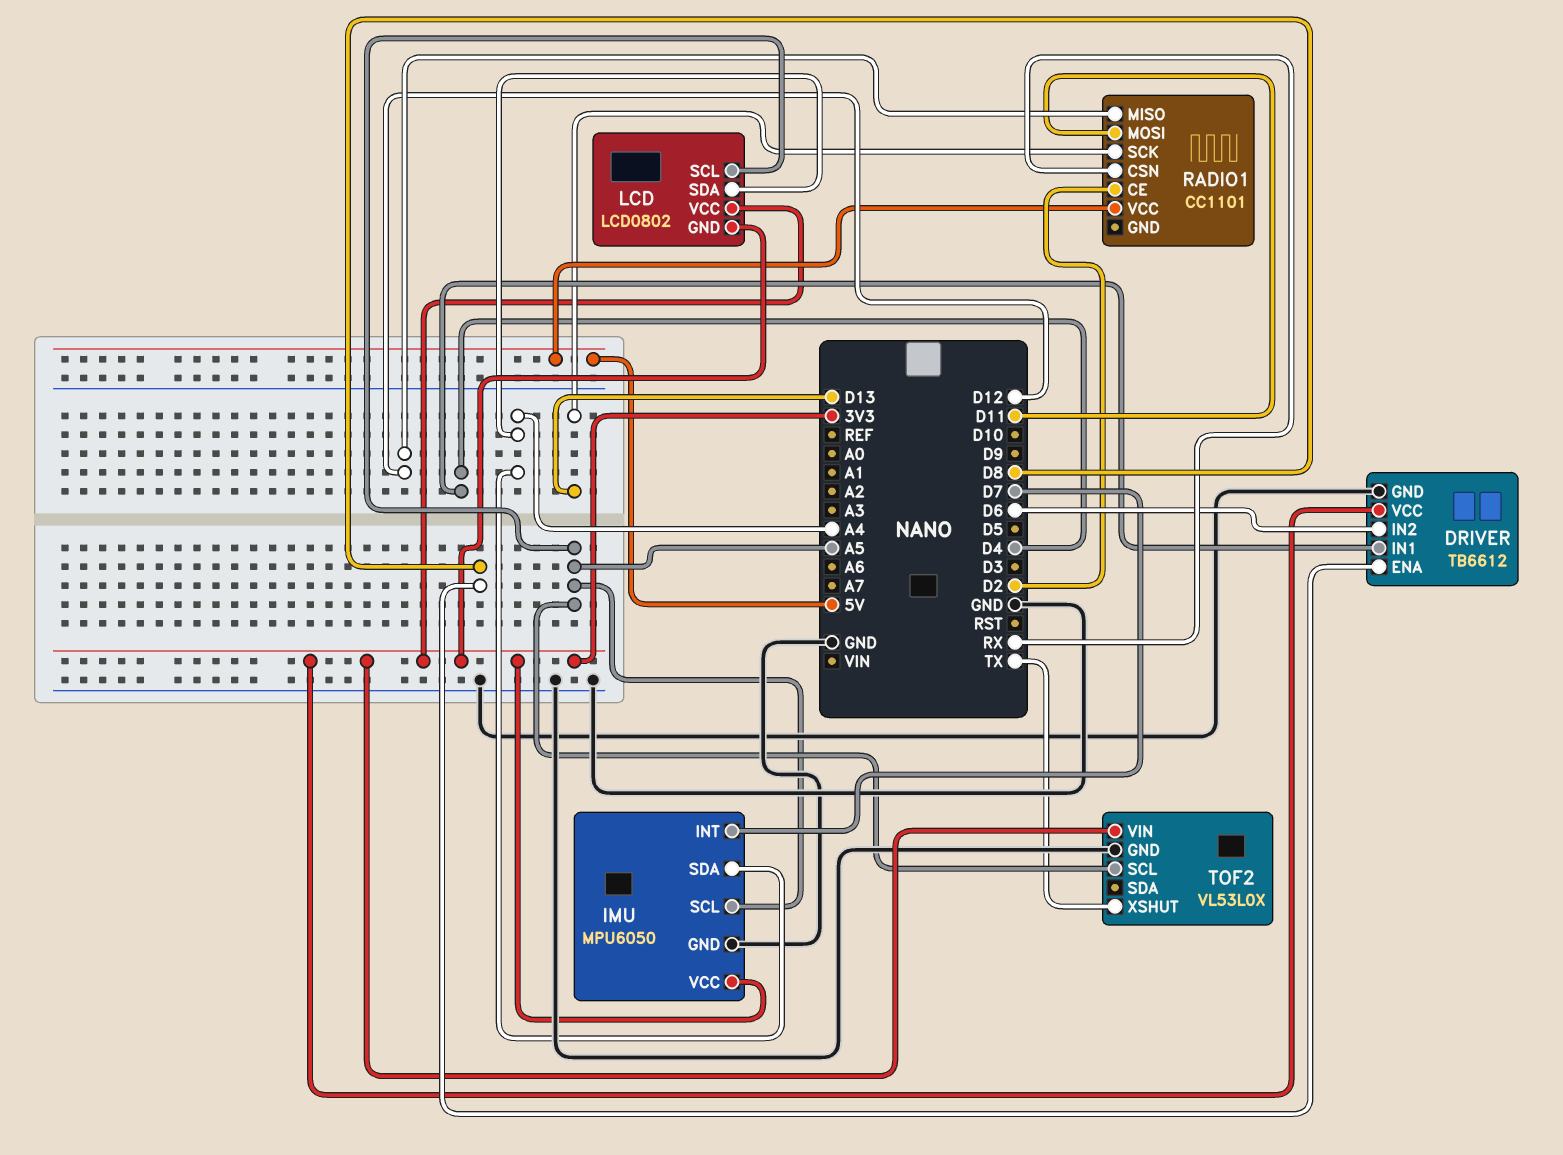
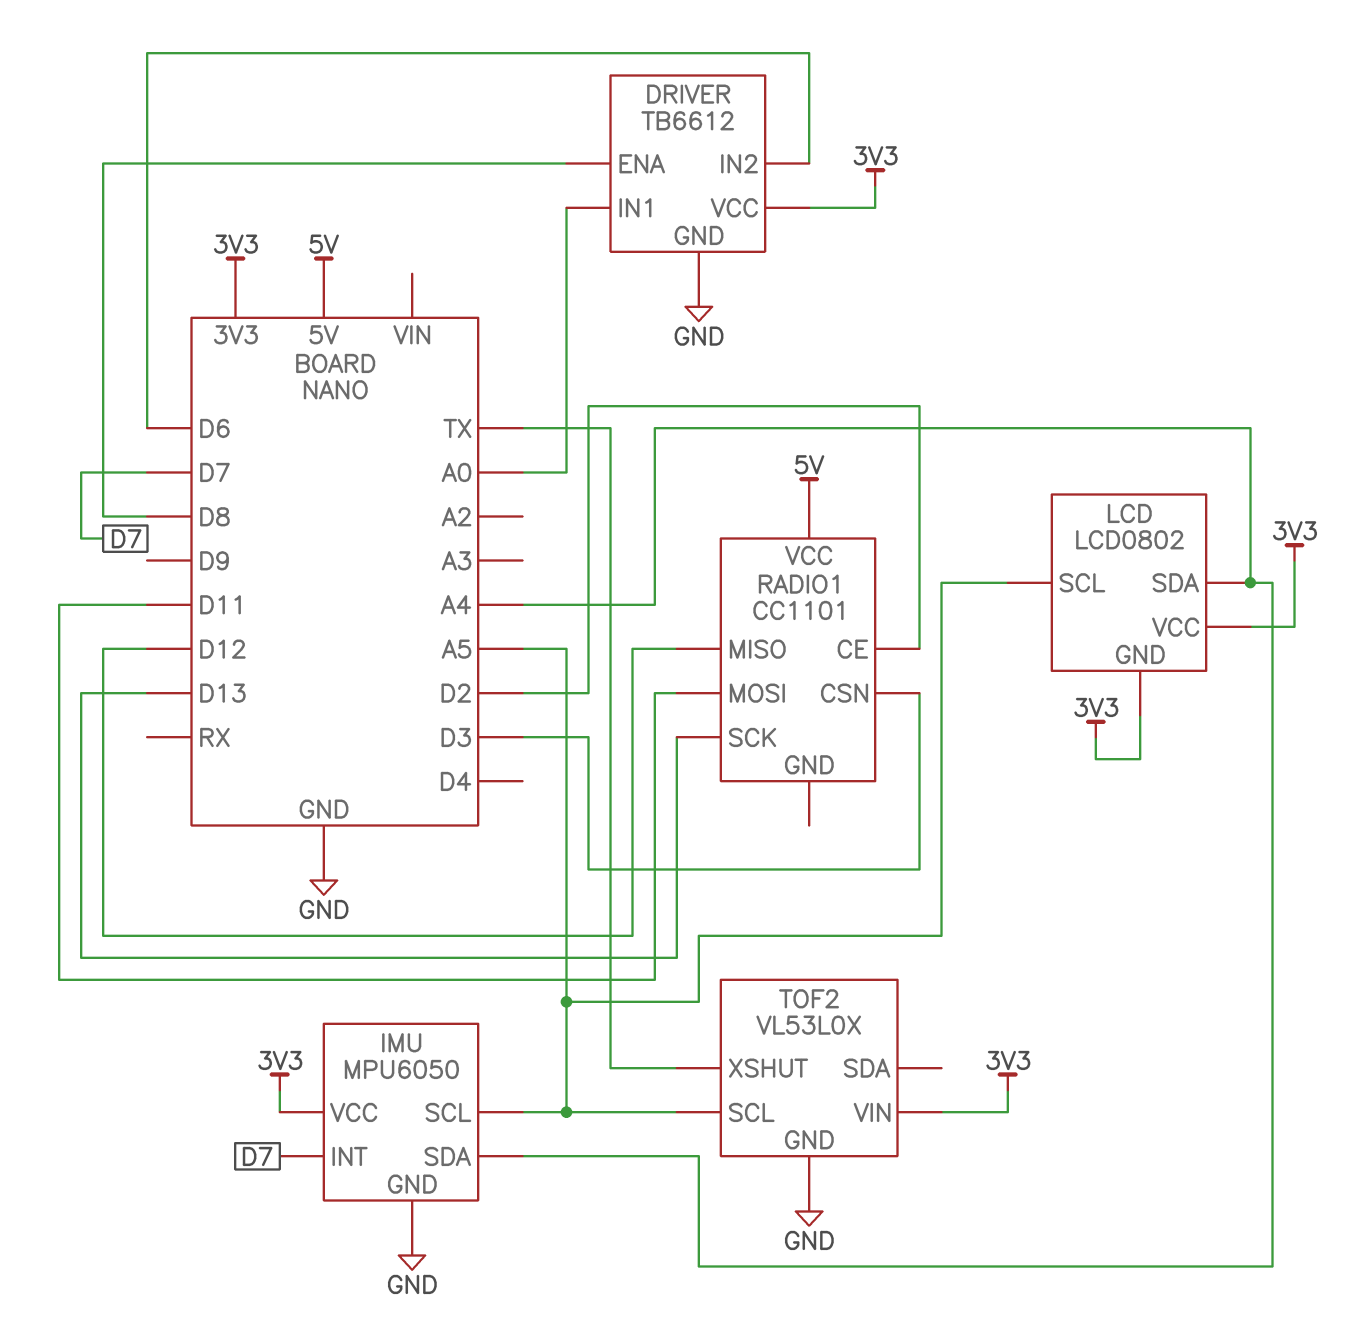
DRIVER pin IN1: D4 -> A0
RADIO1 pin CSN: RX -> D3

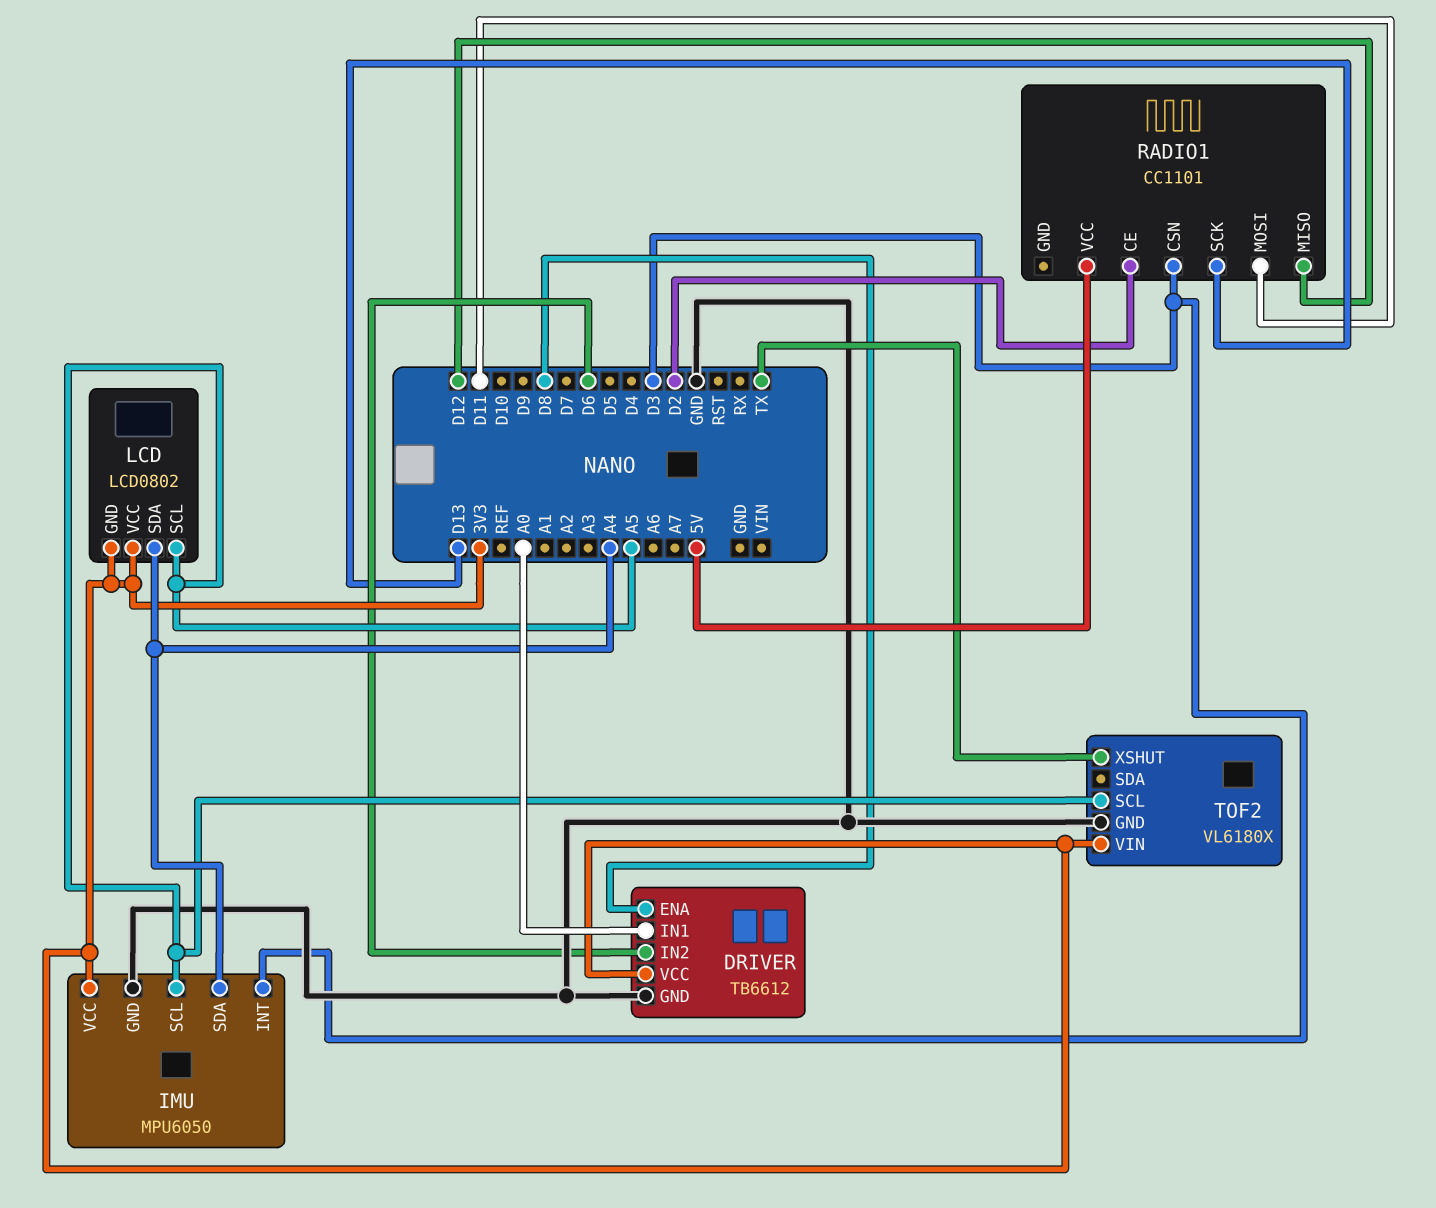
IMU pin INT: D7 -> D3
TOF2: VL53L0X -> VL6180X

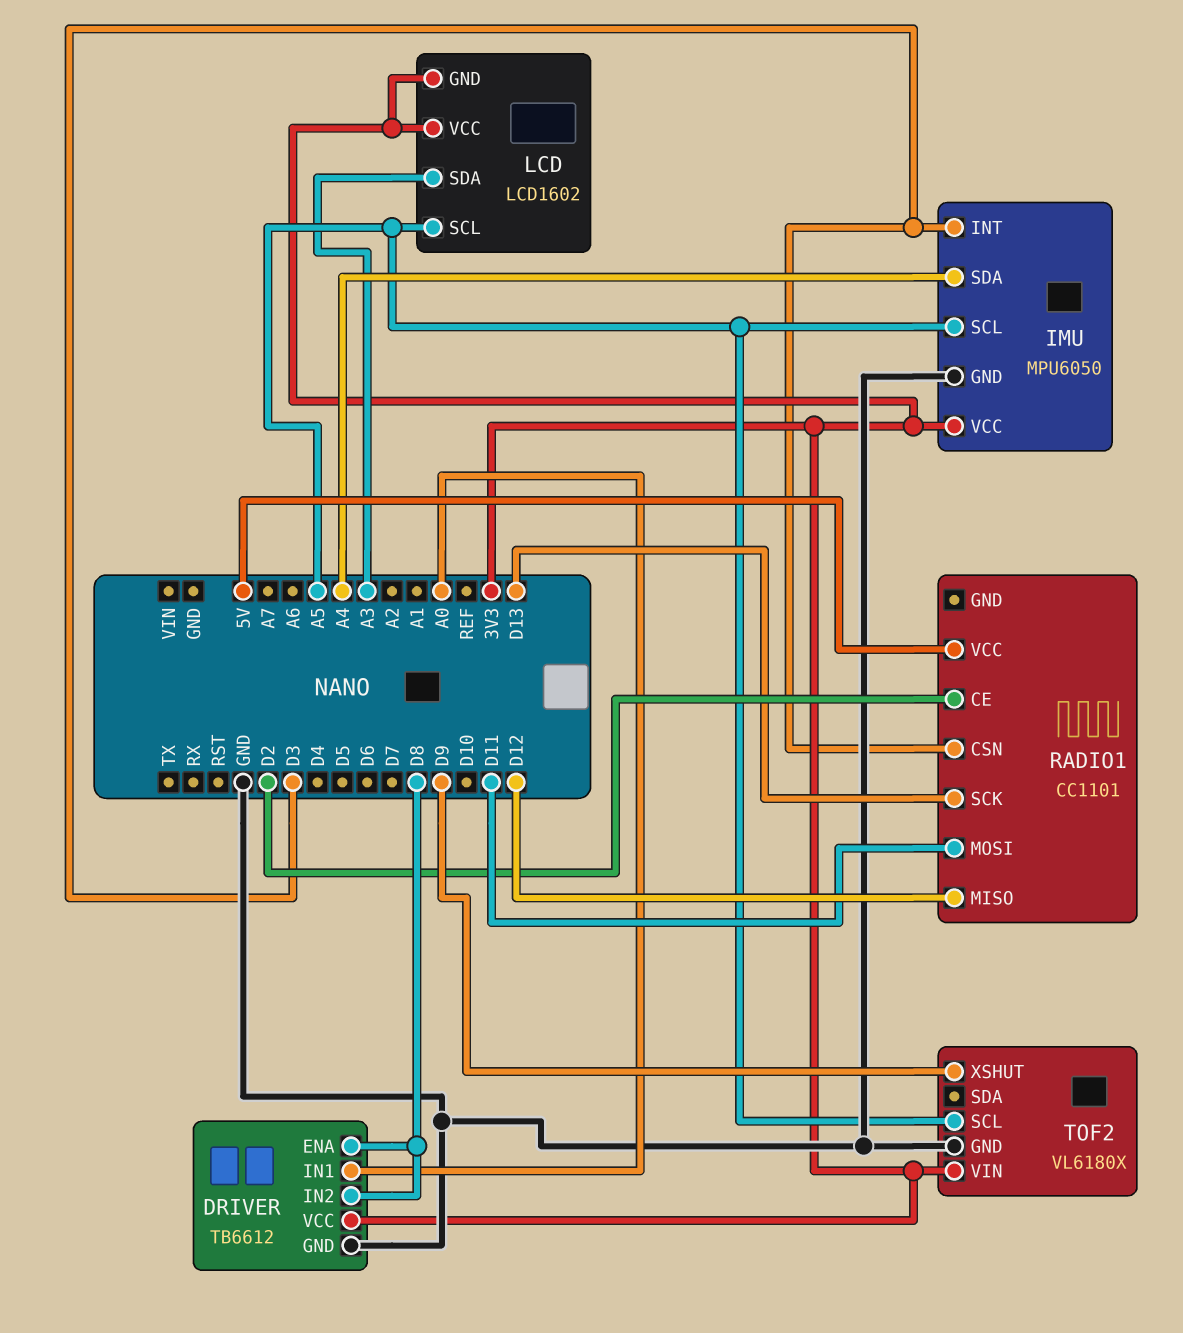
DRIVER pin IN2: D6 -> D8
LCD: LCD0802 -> LCD1602
LCD pin SDA: A4 -> A3
TOF2 pin XSHUT: TX -> D9

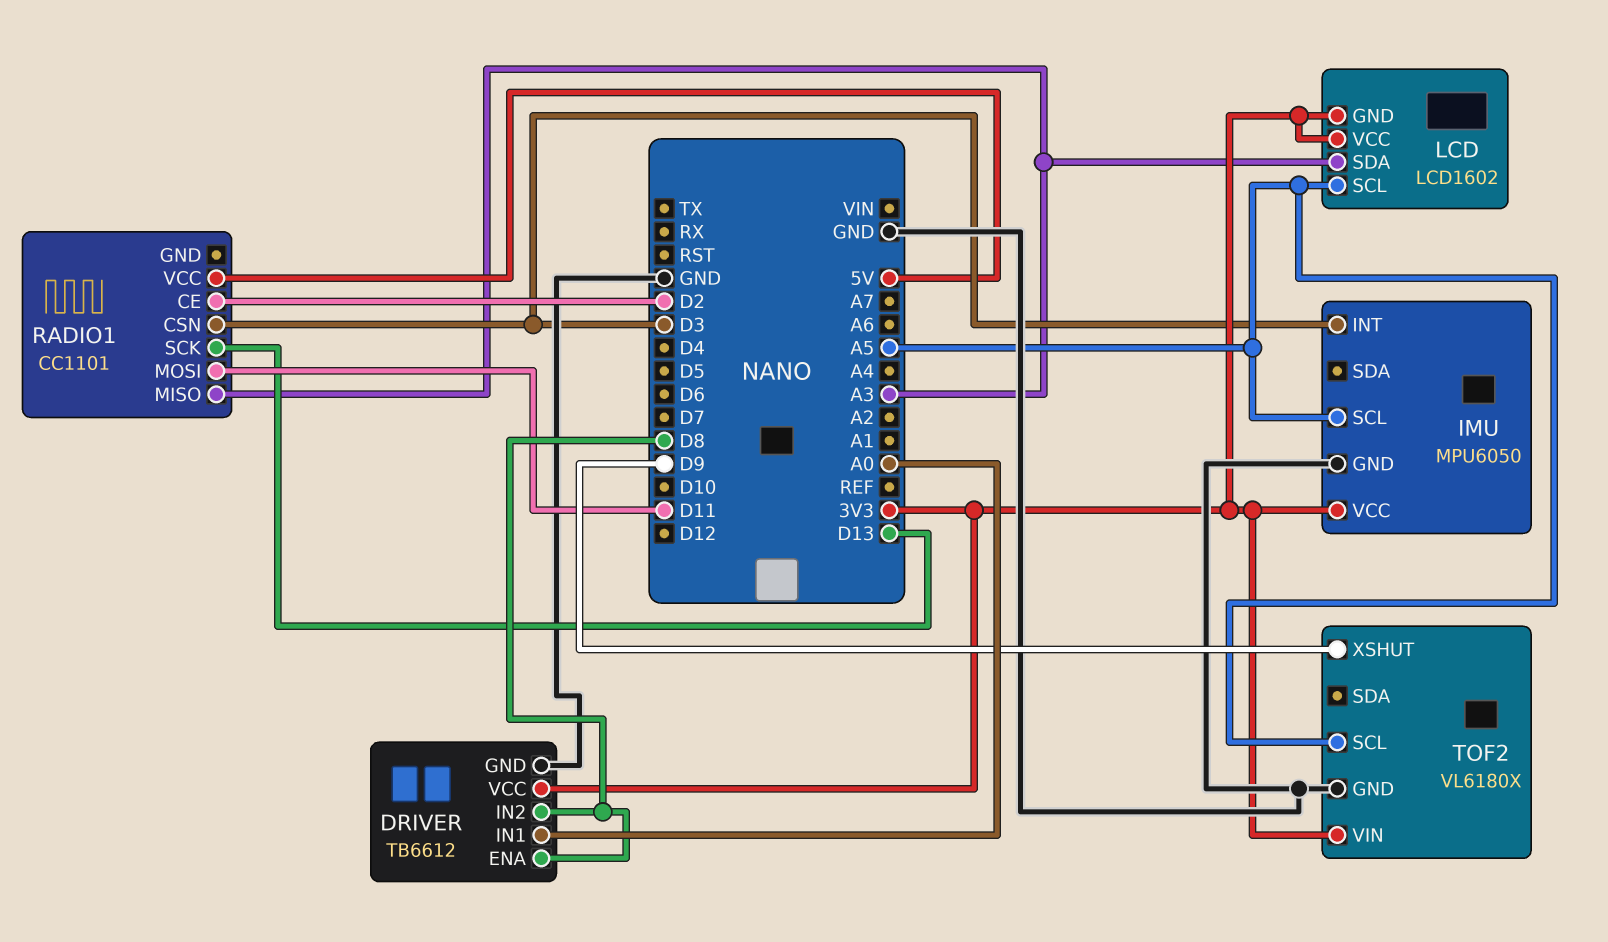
IMU pin SDA: A4 -> none
RADIO1 pin MISO: D12 -> A3

